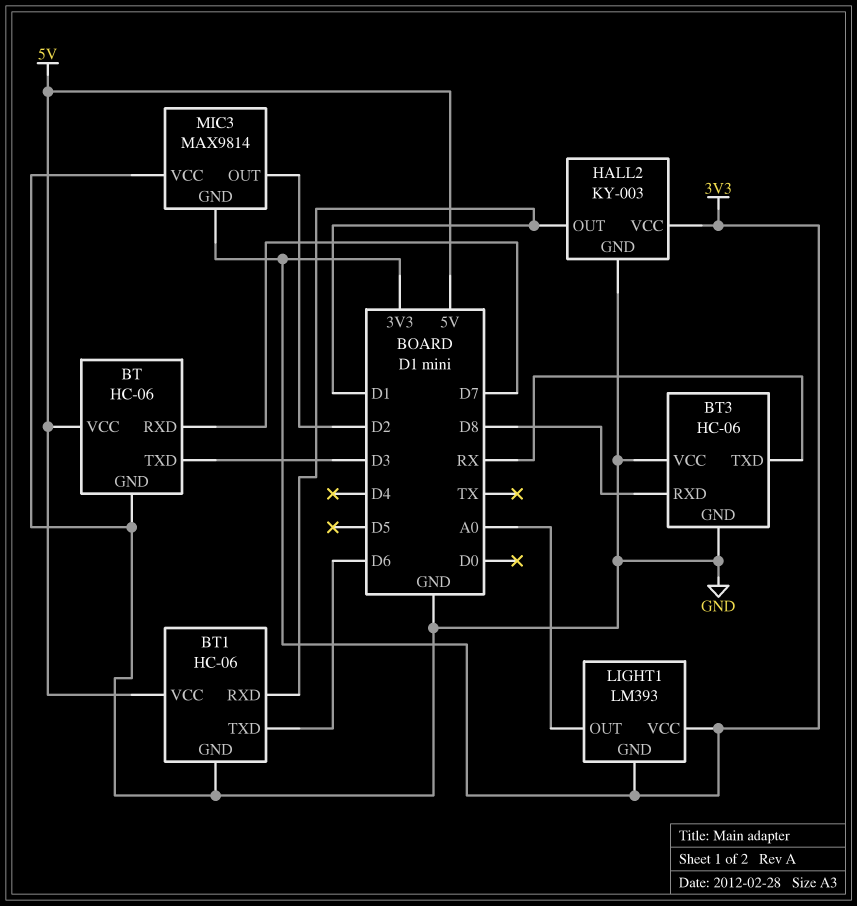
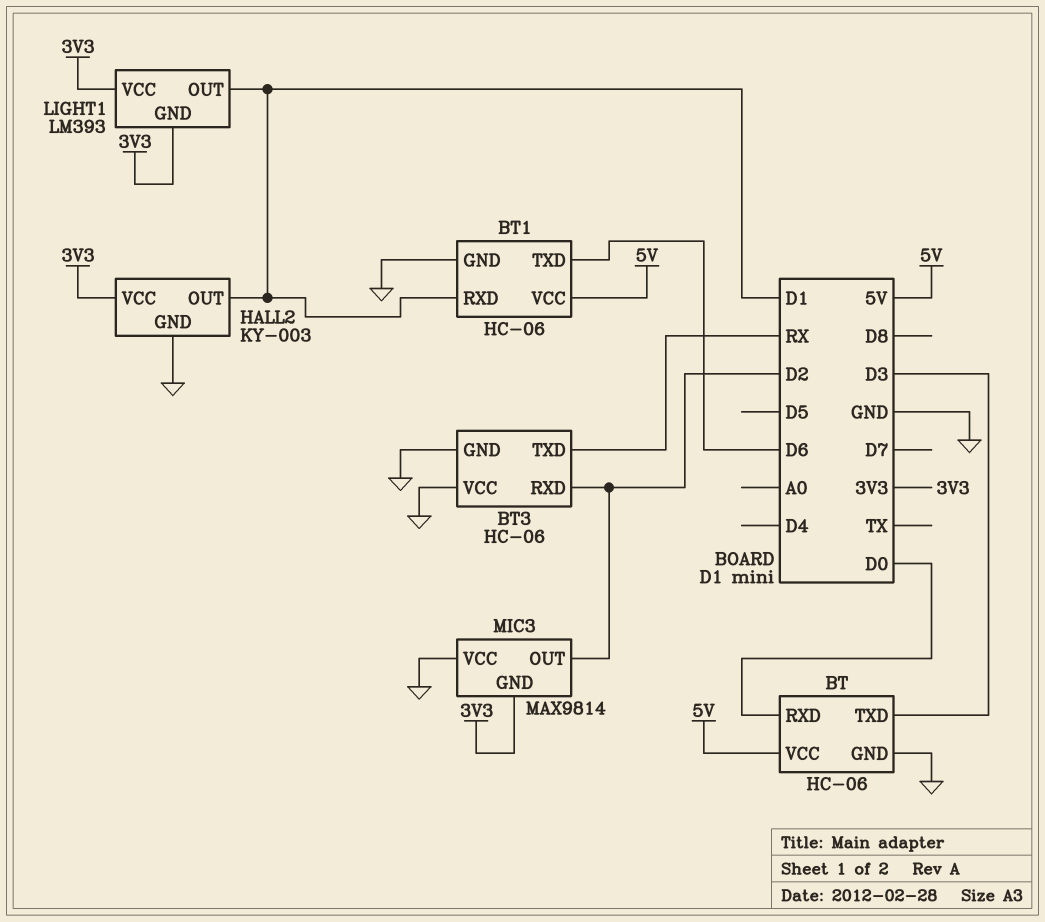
BT pin RXD: D7 -> D0
BT3 pin RXD: D8 -> D2
LIGHT1 pin OUT: A0 -> D1

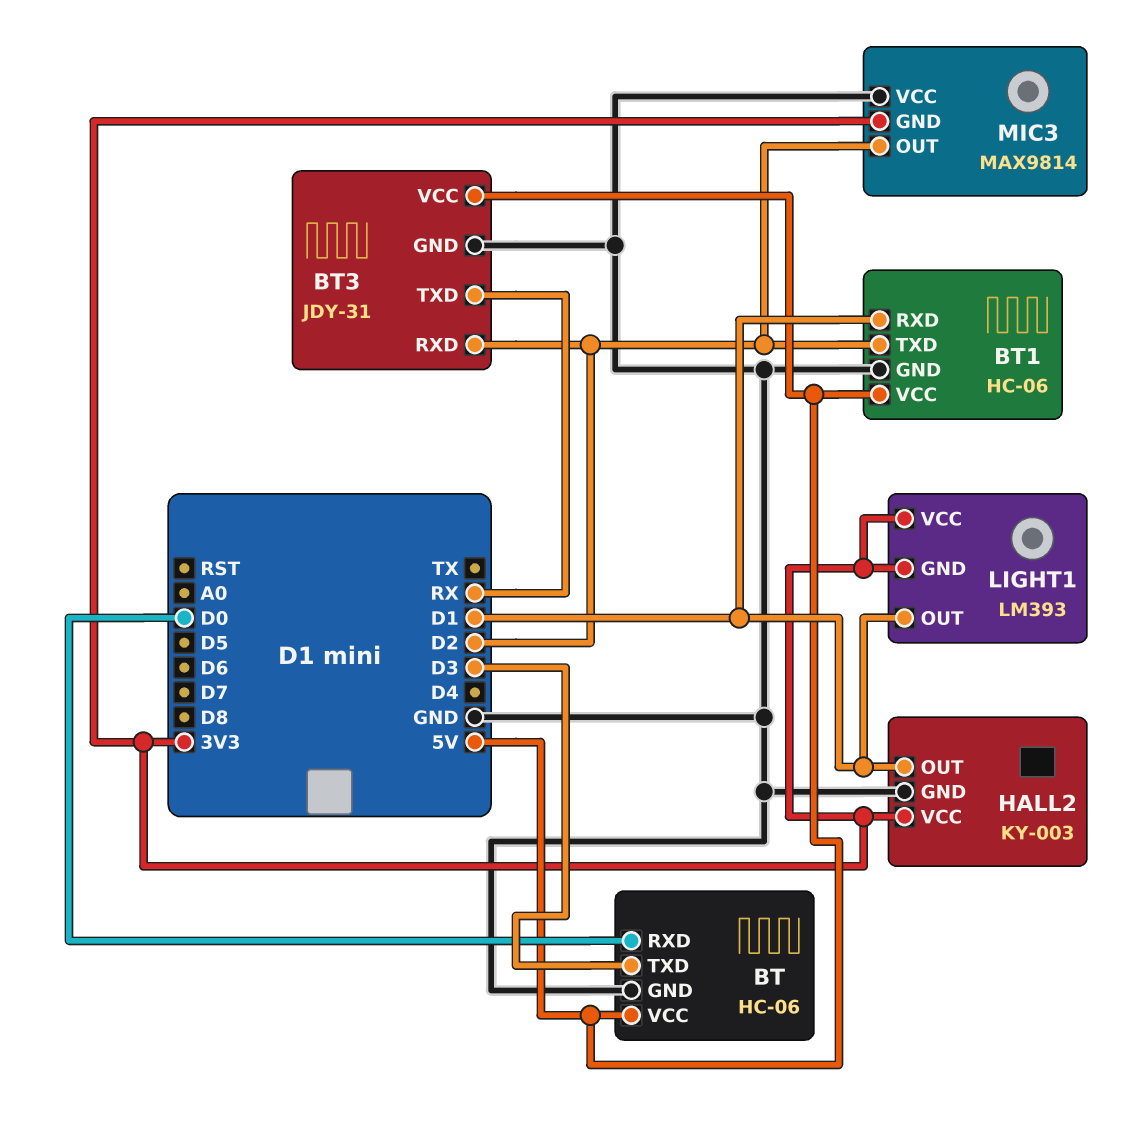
BT1 pin TXD: D6 -> D2
BT3: HC-06 -> JDY-31
BT3 pin VCC: GND -> 5V

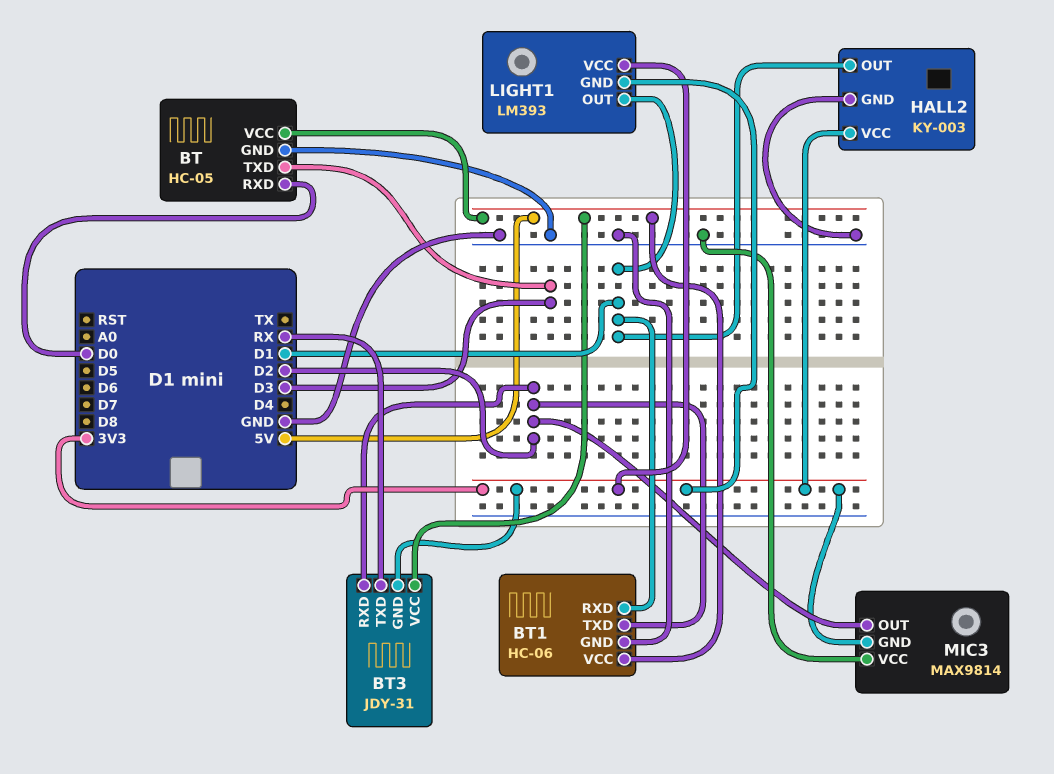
BT: HC-06 -> HC-05
BT3 pin GND: GND -> 3V3

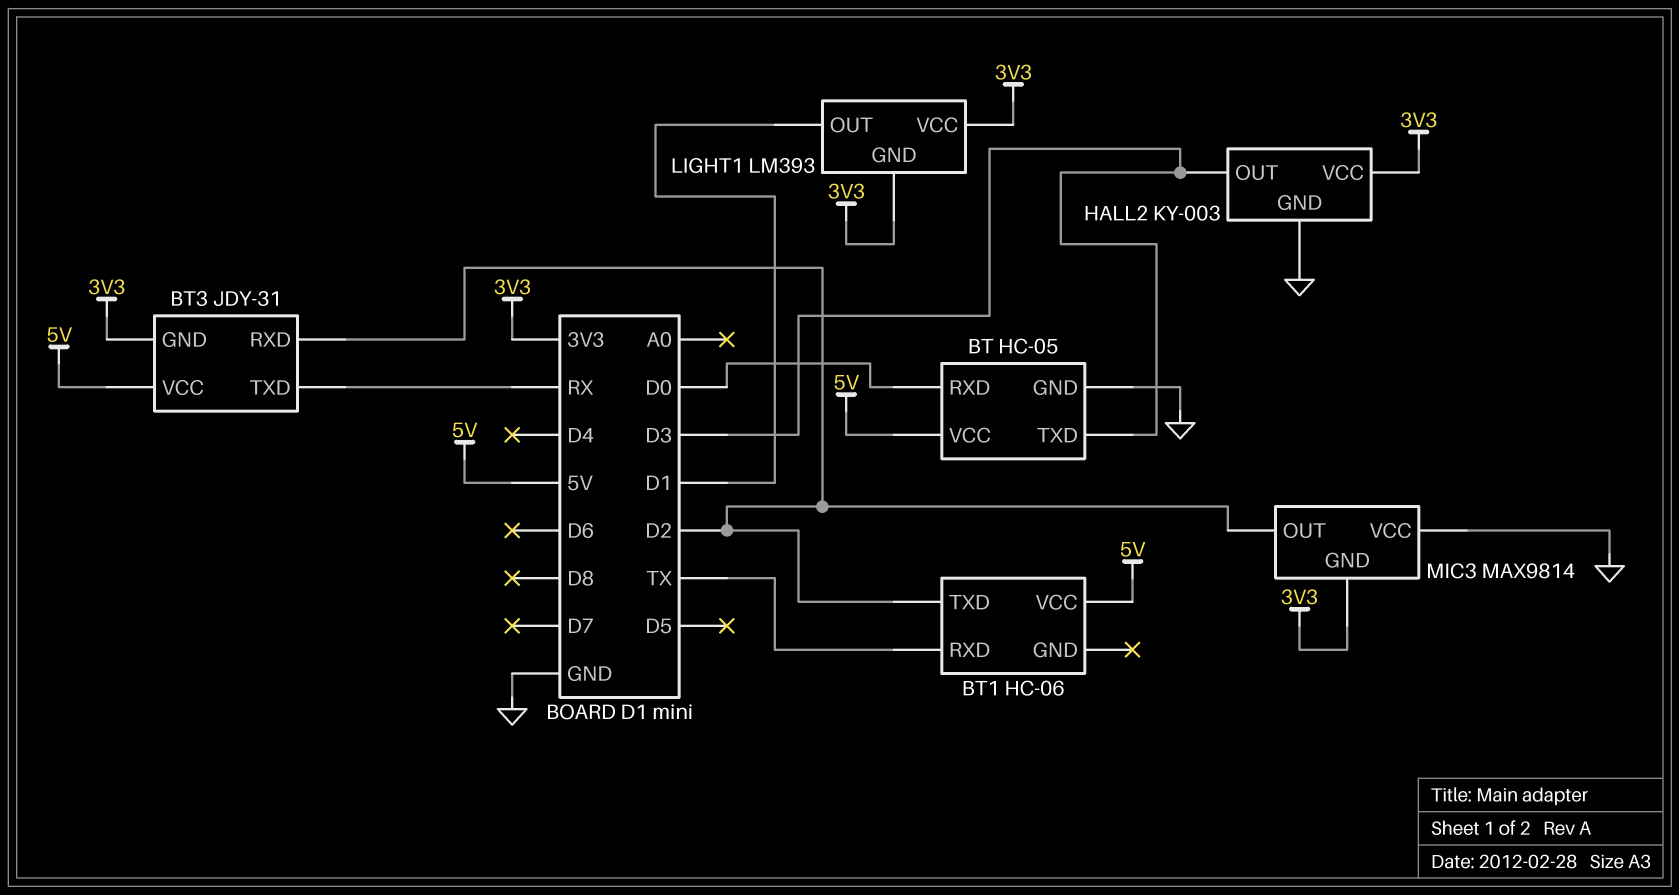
BT1 pin GND: GND -> none
BT1 pin RXD: D1 -> TX
HALL2 pin OUT: D1 -> D3

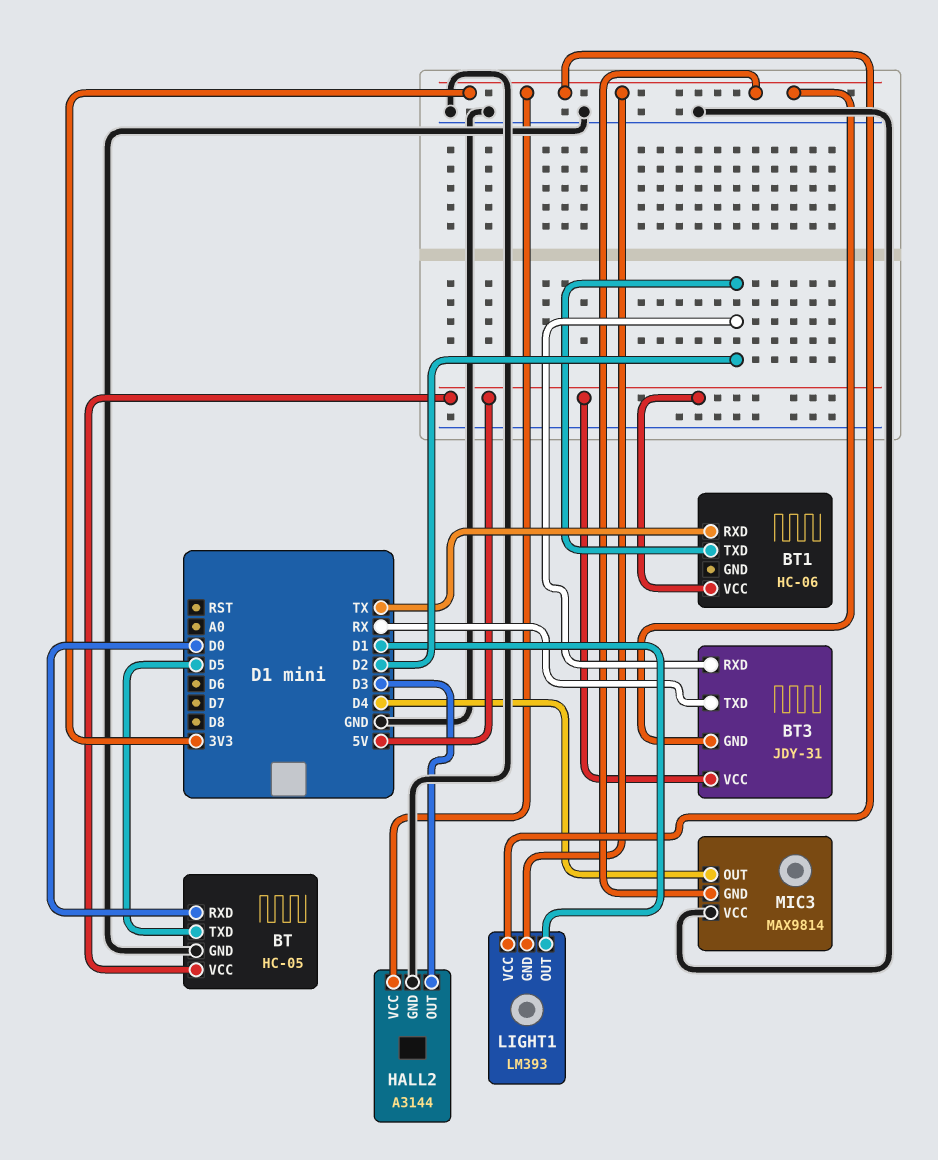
BT pin TXD: D3 -> D5
HALL2: KY-003 -> A3144
MIC3 pin OUT: D2 -> D4

